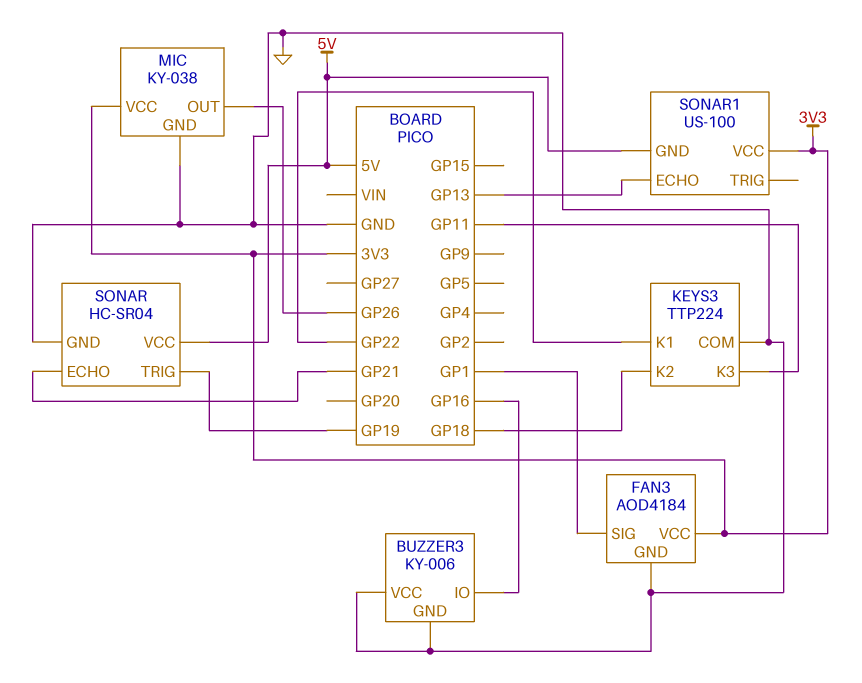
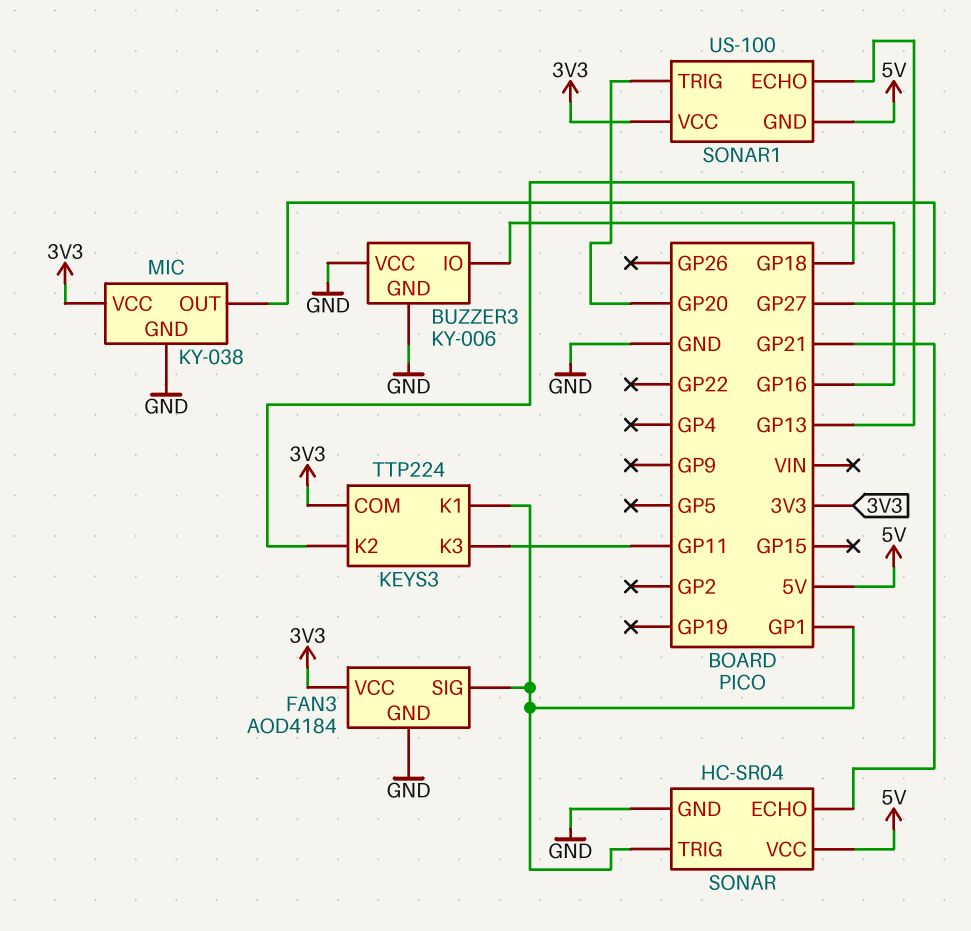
KEYS3 pin COM: GND -> 3V3
KEYS3 pin K1: GP22 -> GP1
MIC pin OUT: GP26 -> GP27
SONAR pin TRIG: GP19 -> GP1
SONAR1 pin TRIG: none -> GP20

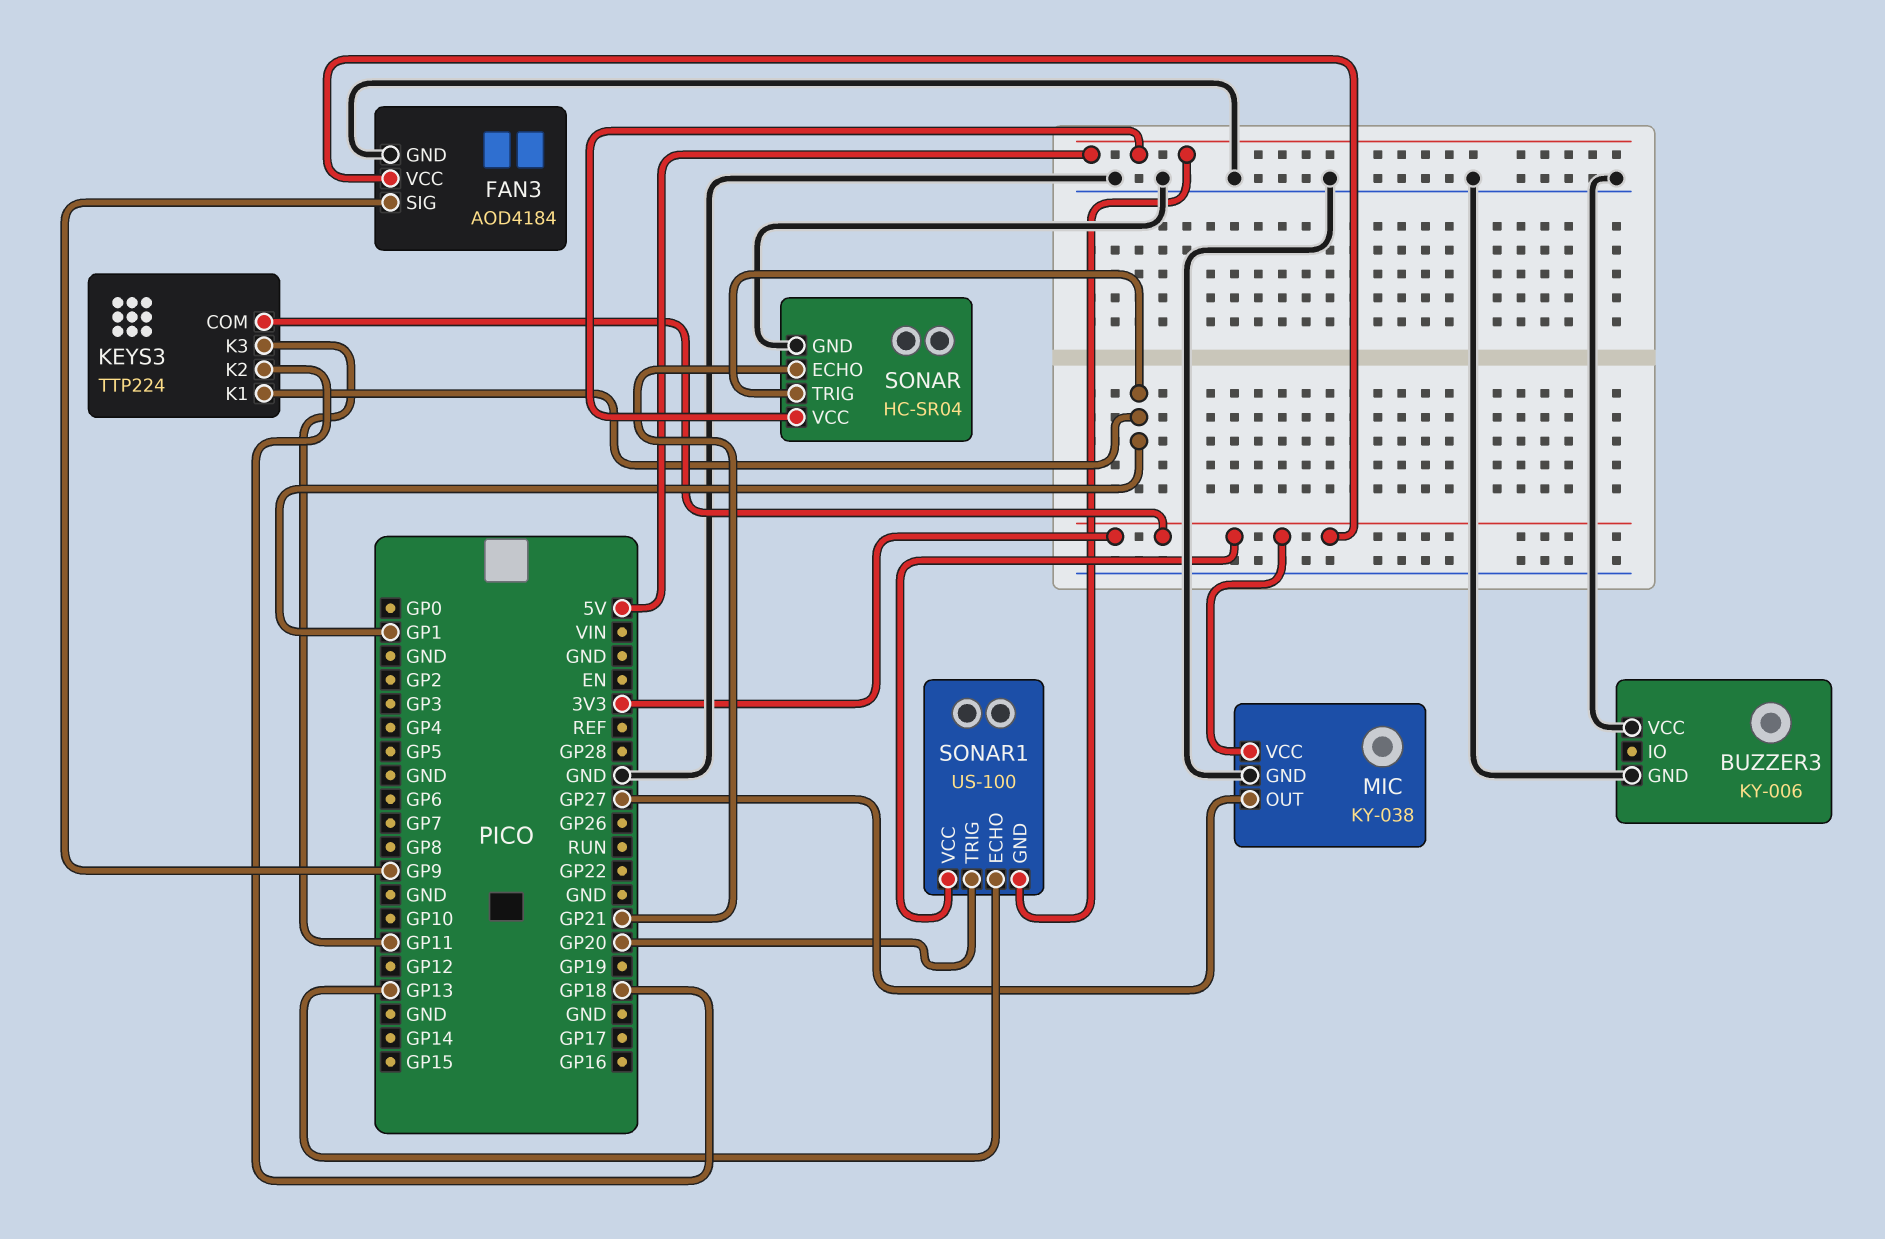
BUZZER3 pin IO: GP16 -> none
FAN3 pin SIG: GP1 -> GP9

